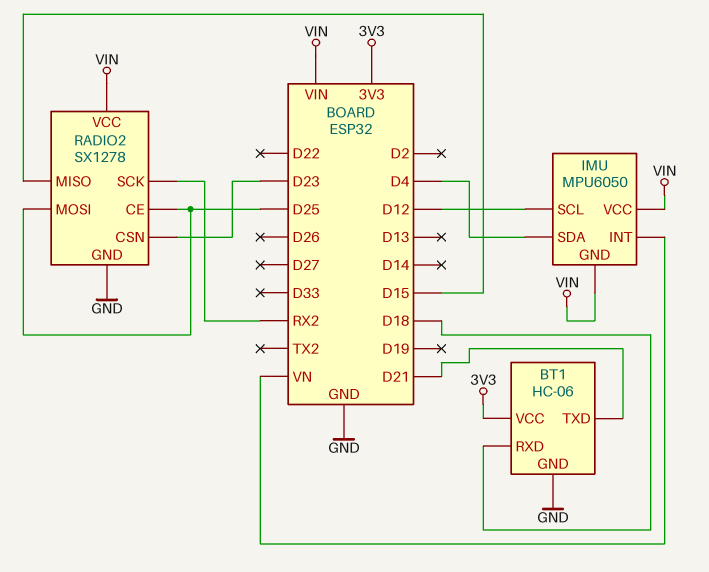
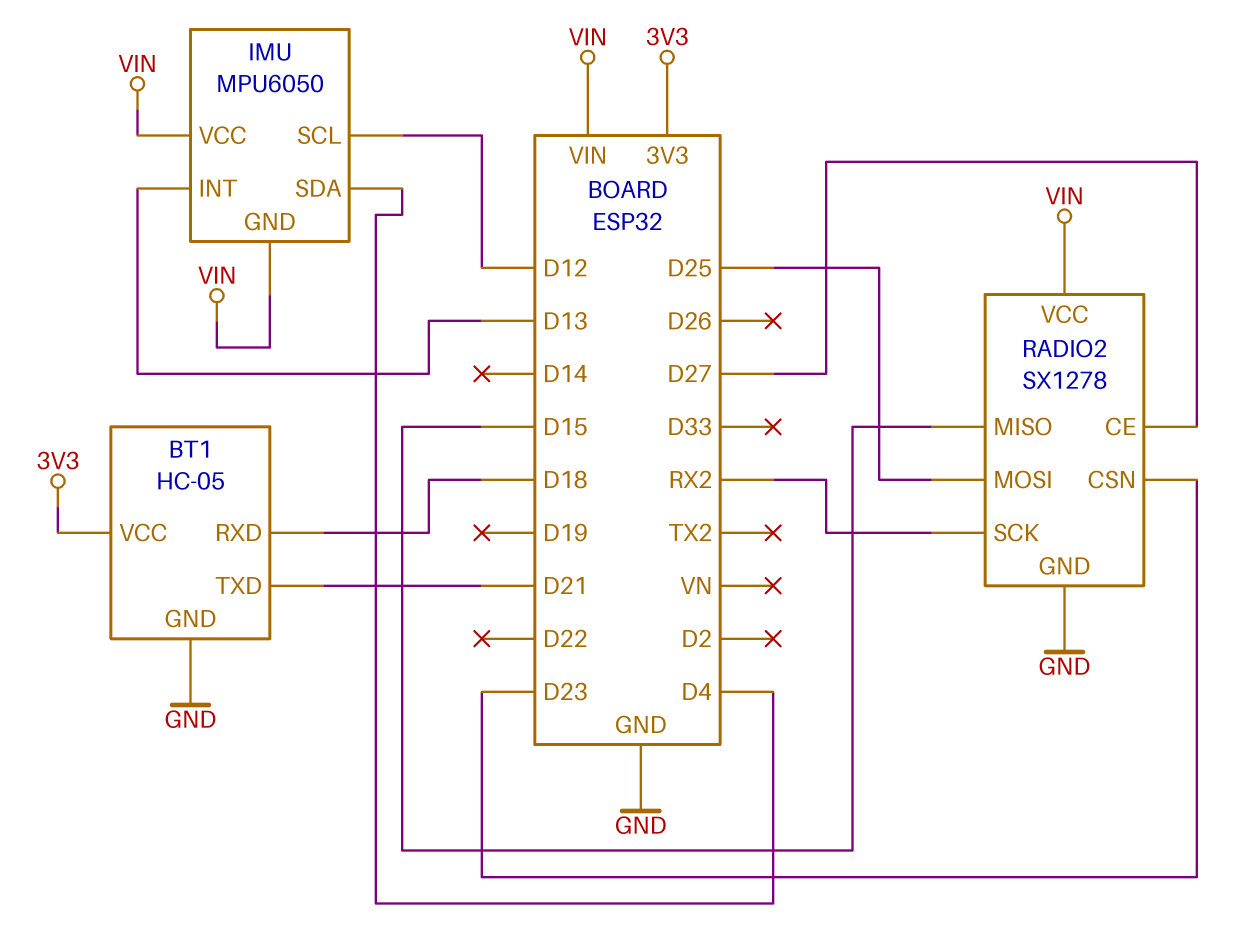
BT1: HC-06 -> HC-05
IMU pin INT: VN -> D13
RADIO2 pin CE: D25 -> D27

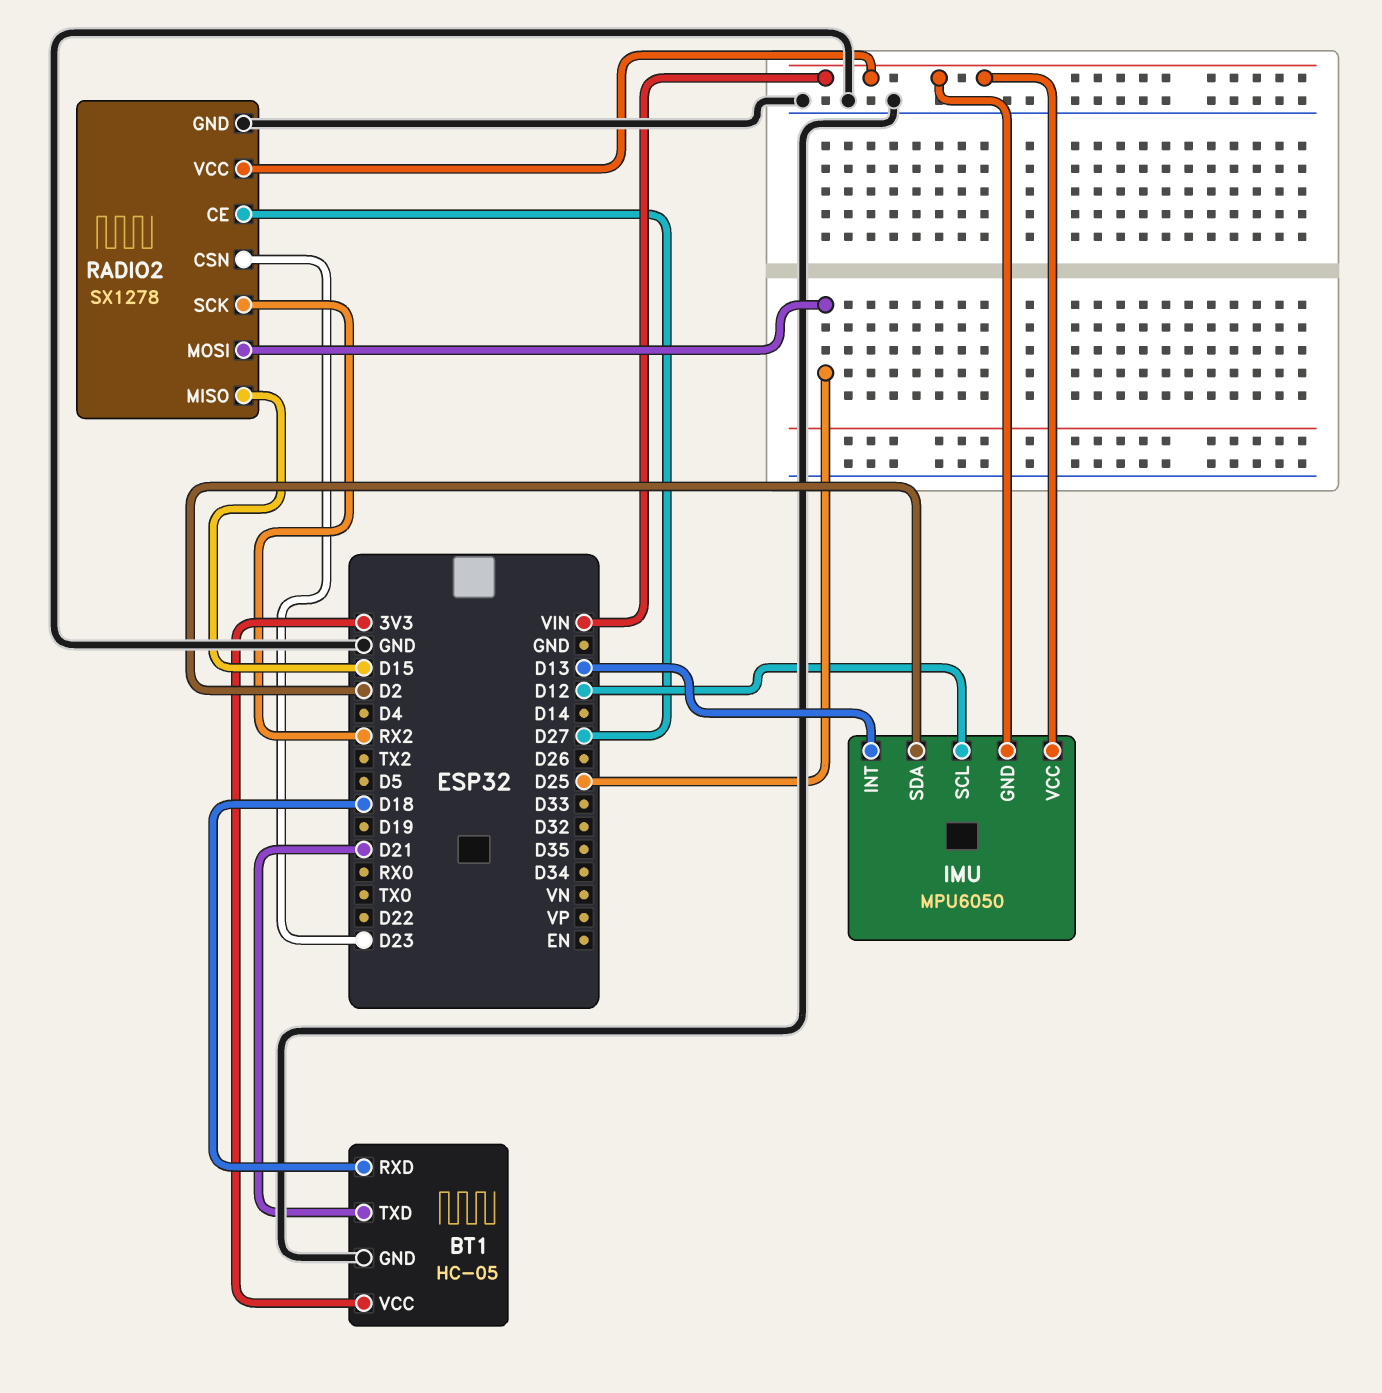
IMU pin SDA: D4 -> D2

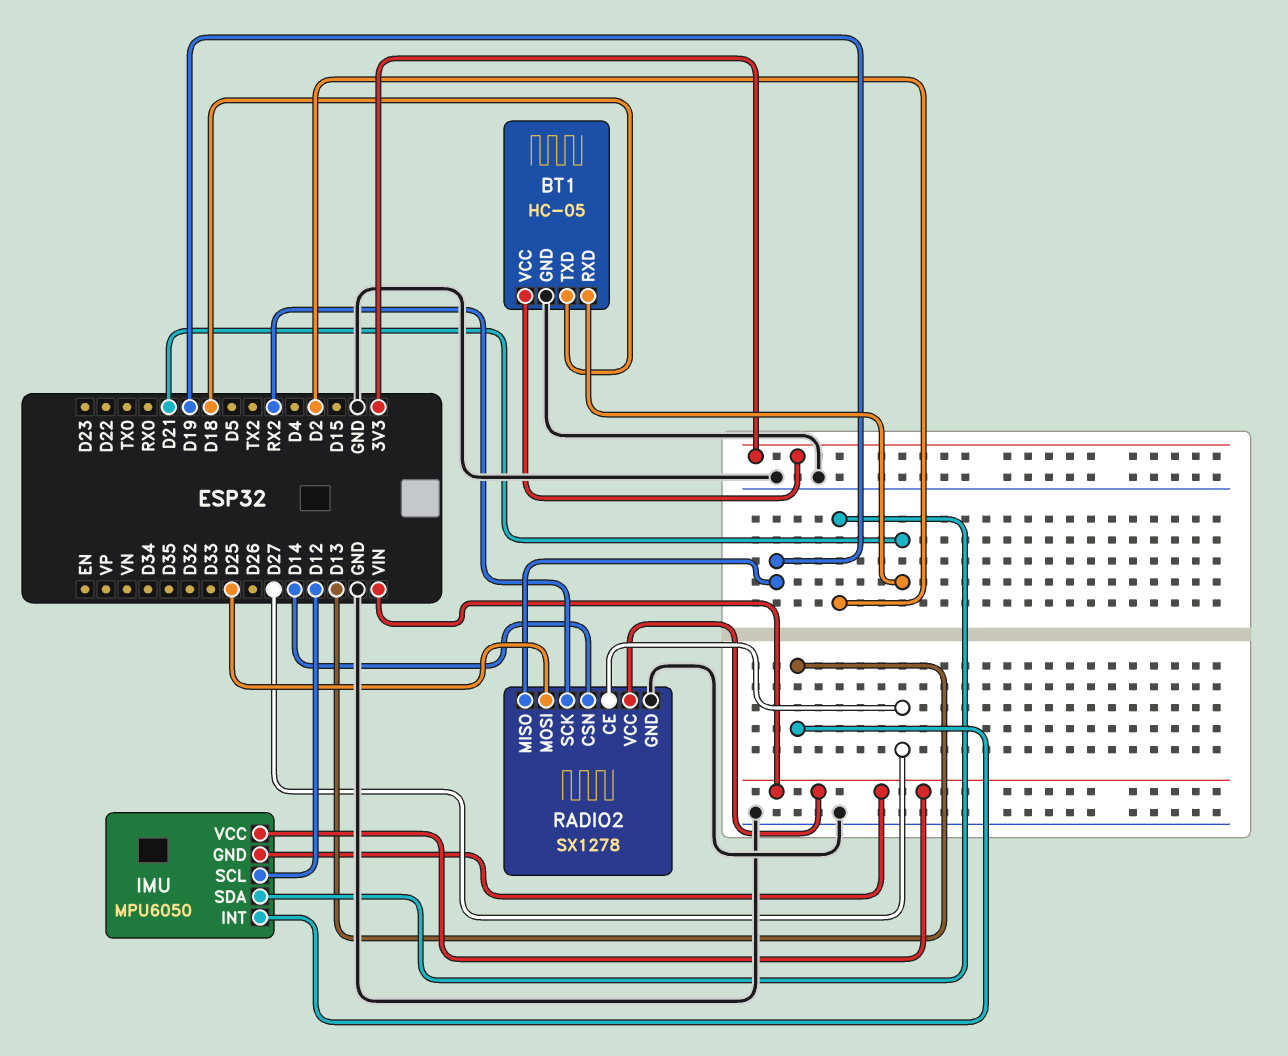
BT1 pin RXD: D18 -> D21
BT1 pin TXD: D21 -> D18
RADIO2 pin CSN: D23 -> D14
RADIO2 pin MISO: D15 -> D19

